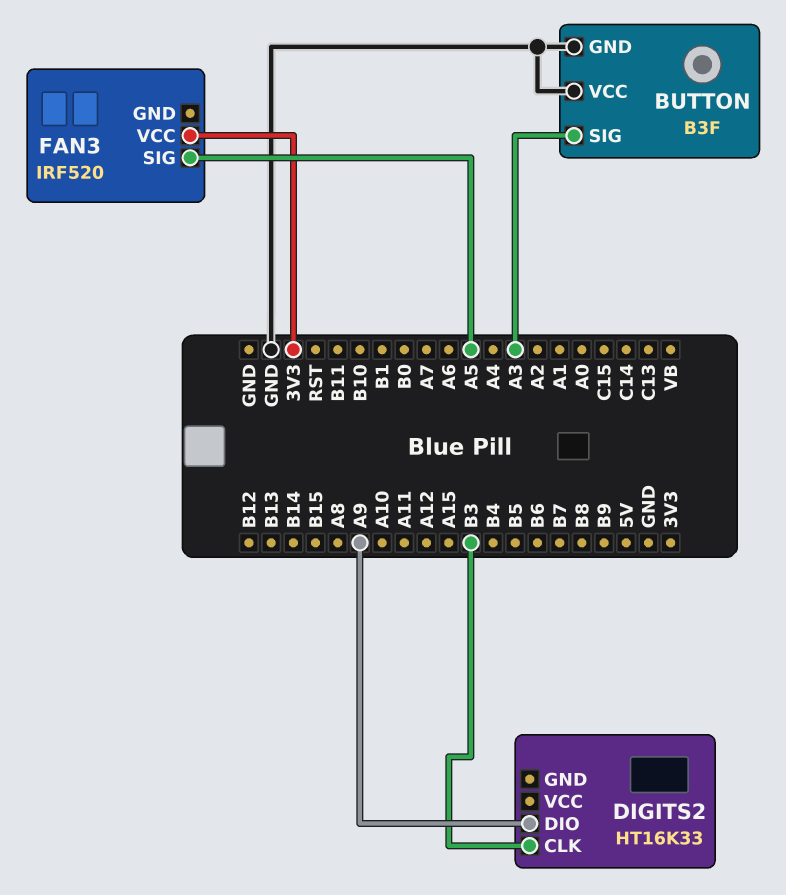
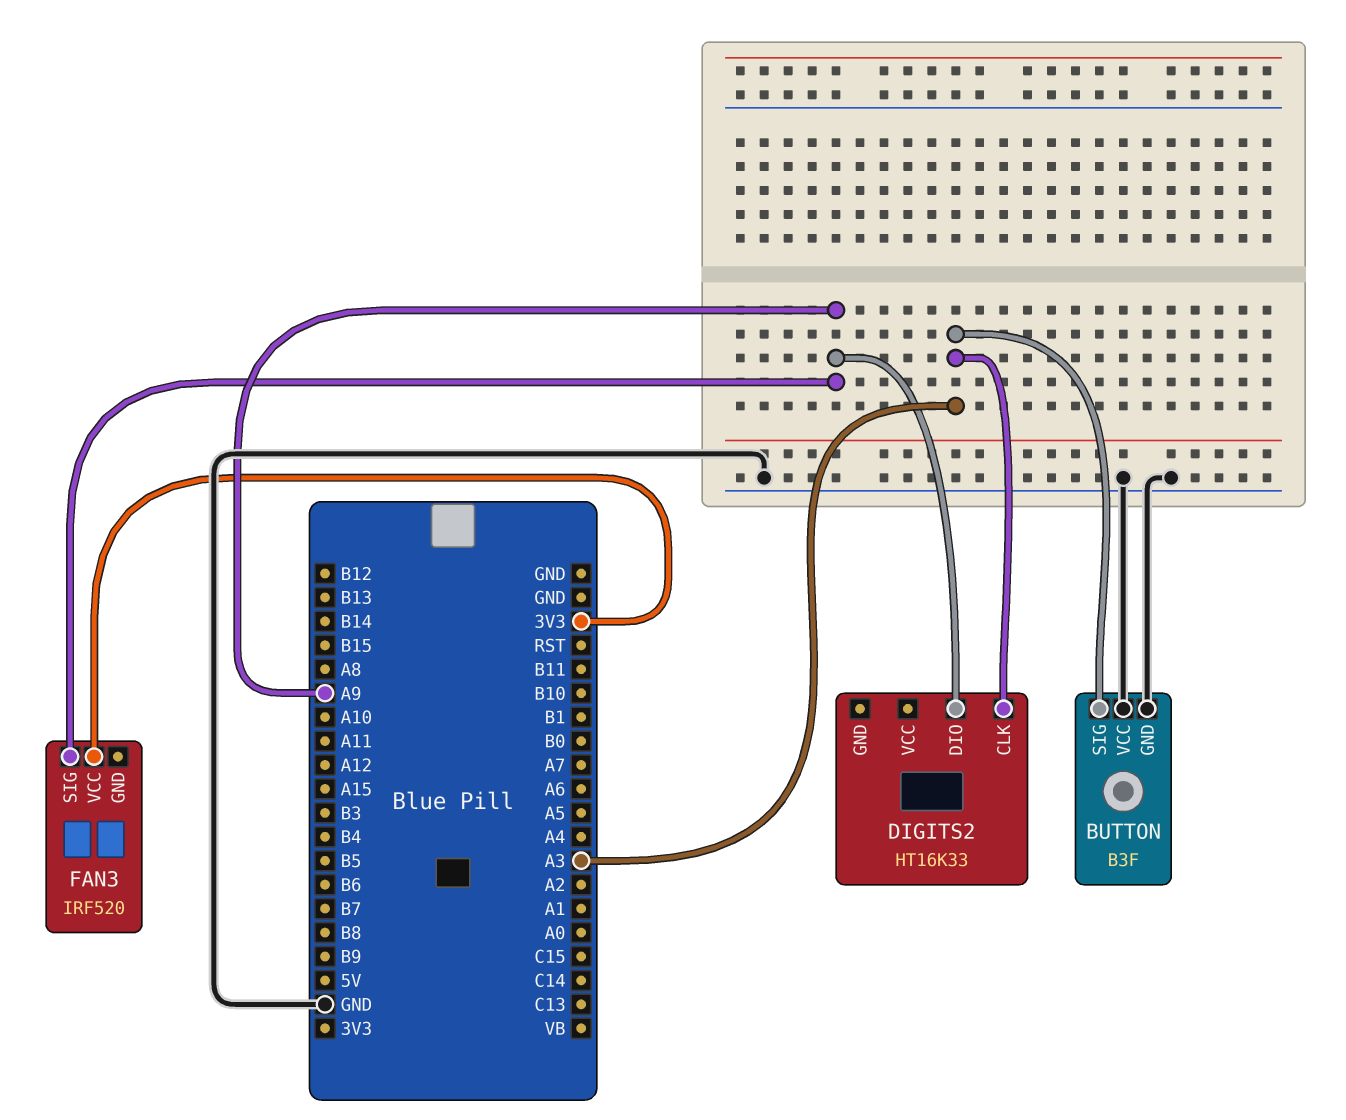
DIGITS2 pin CLK: B3 -> A3
FAN3 pin SIG: A5 -> A9

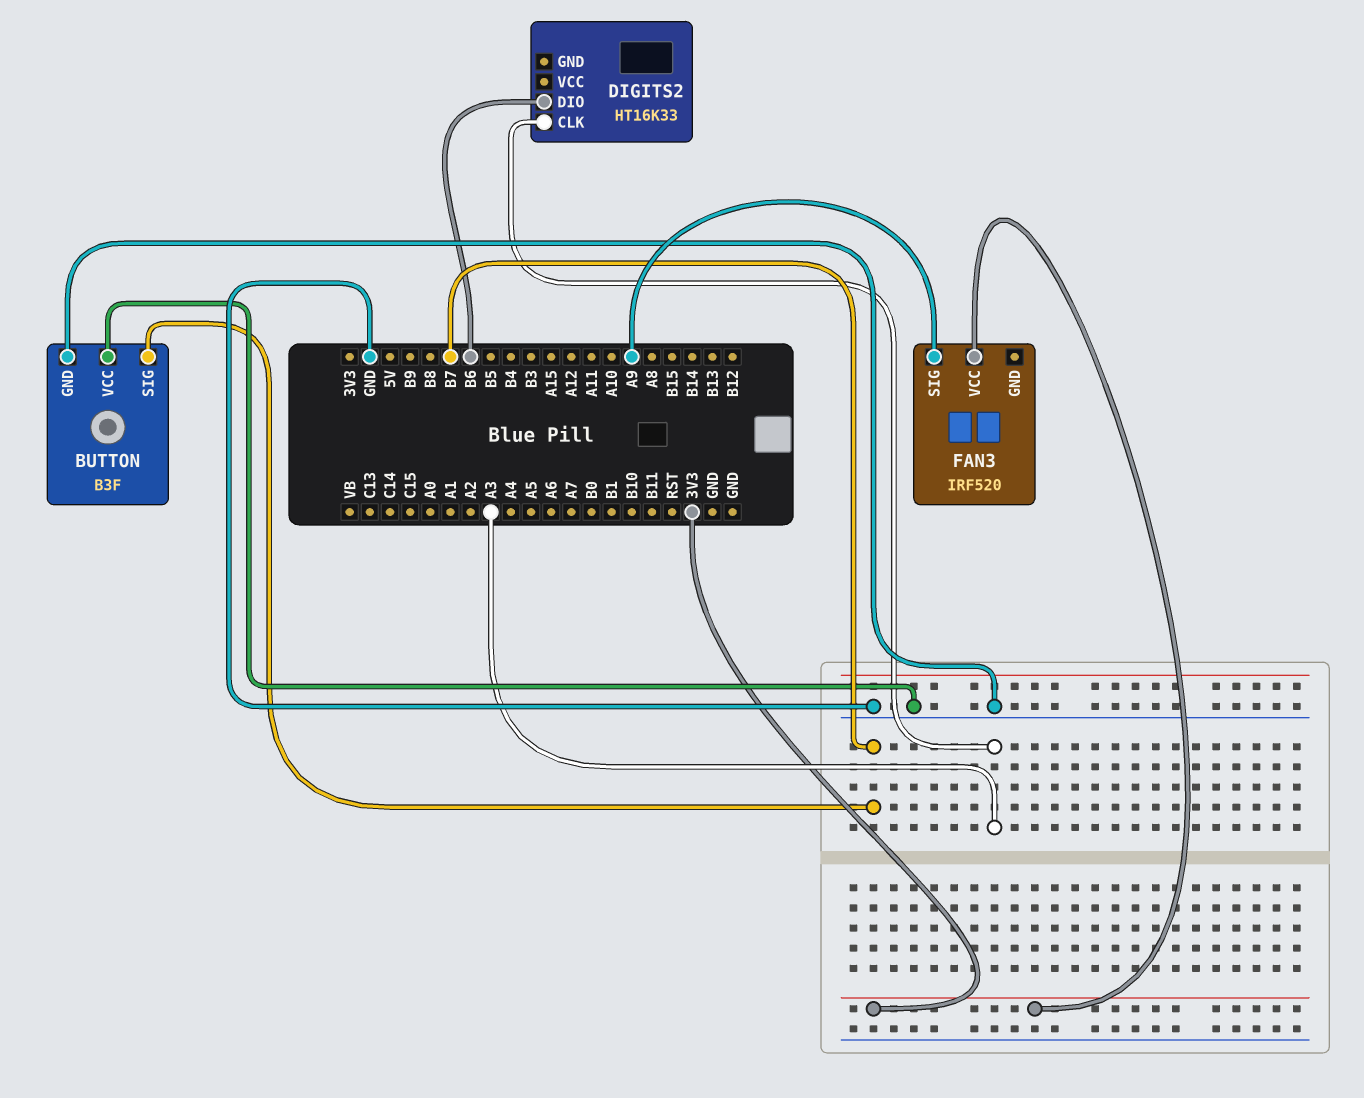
BUTTON pin SIG: A3 -> B7
DIGITS2 pin DIO: A9 -> B6

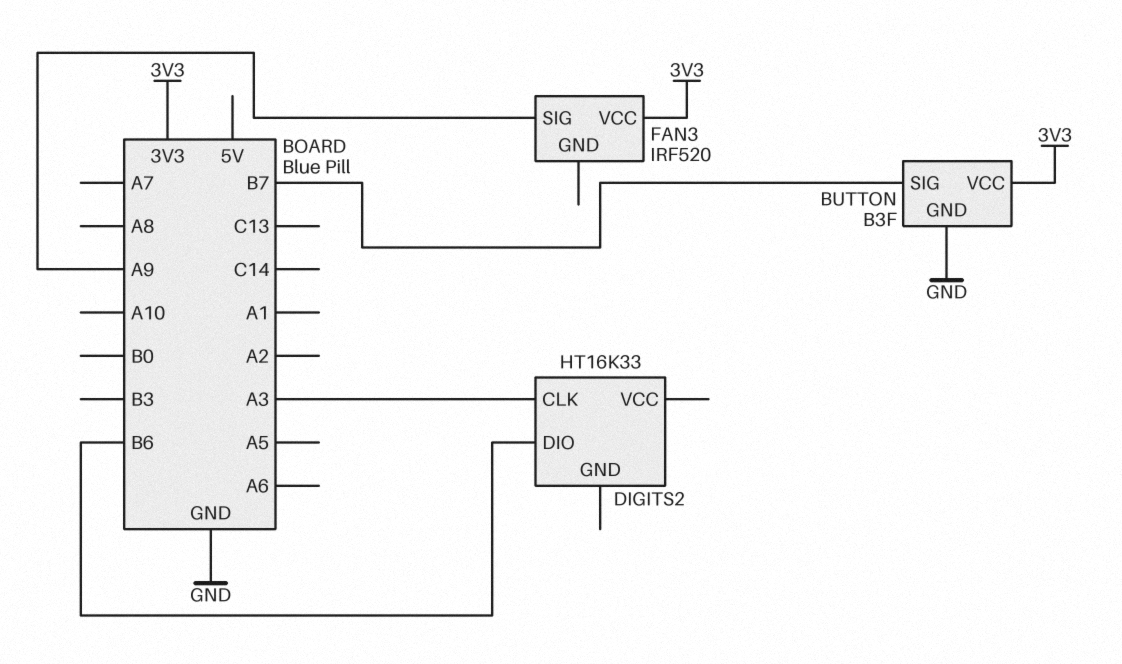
BUTTON pin VCC: GND -> 3V3

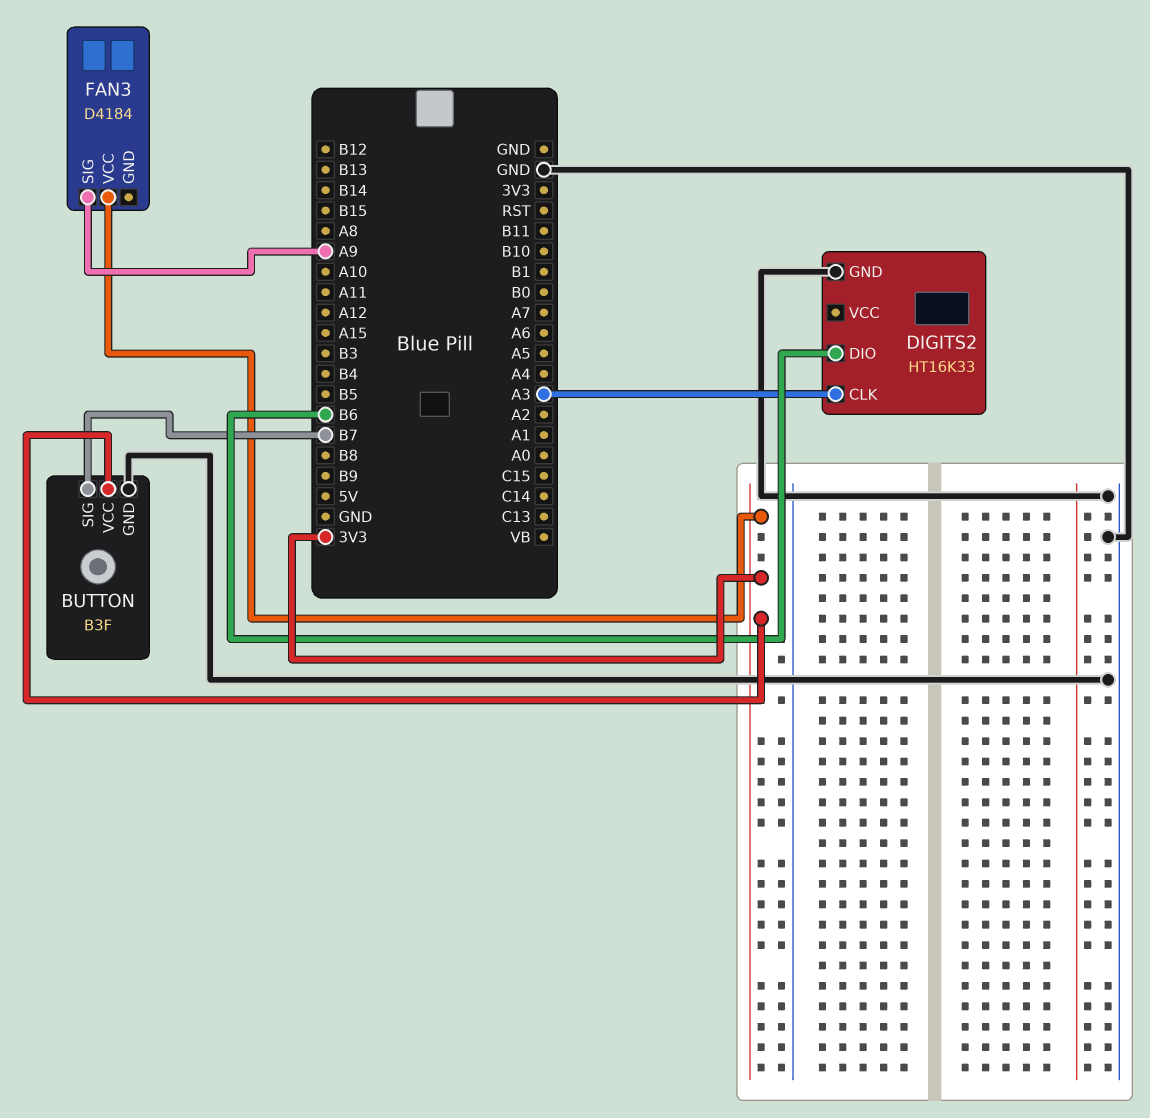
DIGITS2 pin GND: none -> GND
FAN3: IRF520 -> D4184

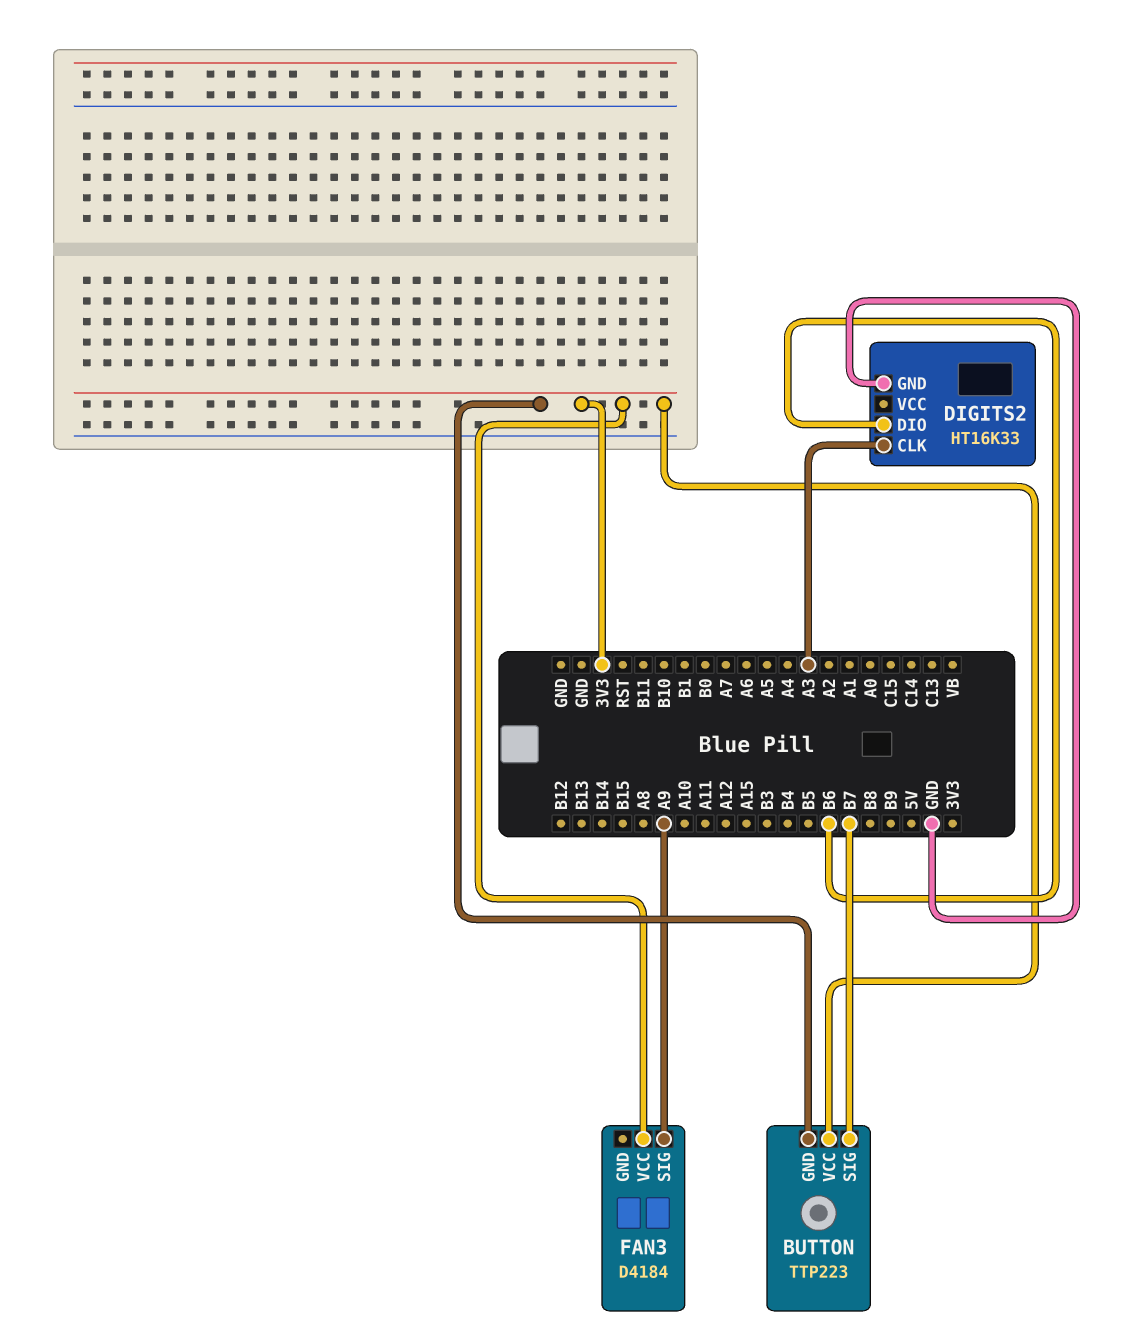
BUTTON: B3F -> TTP223
BUTTON pin GND: GND -> 3V3

